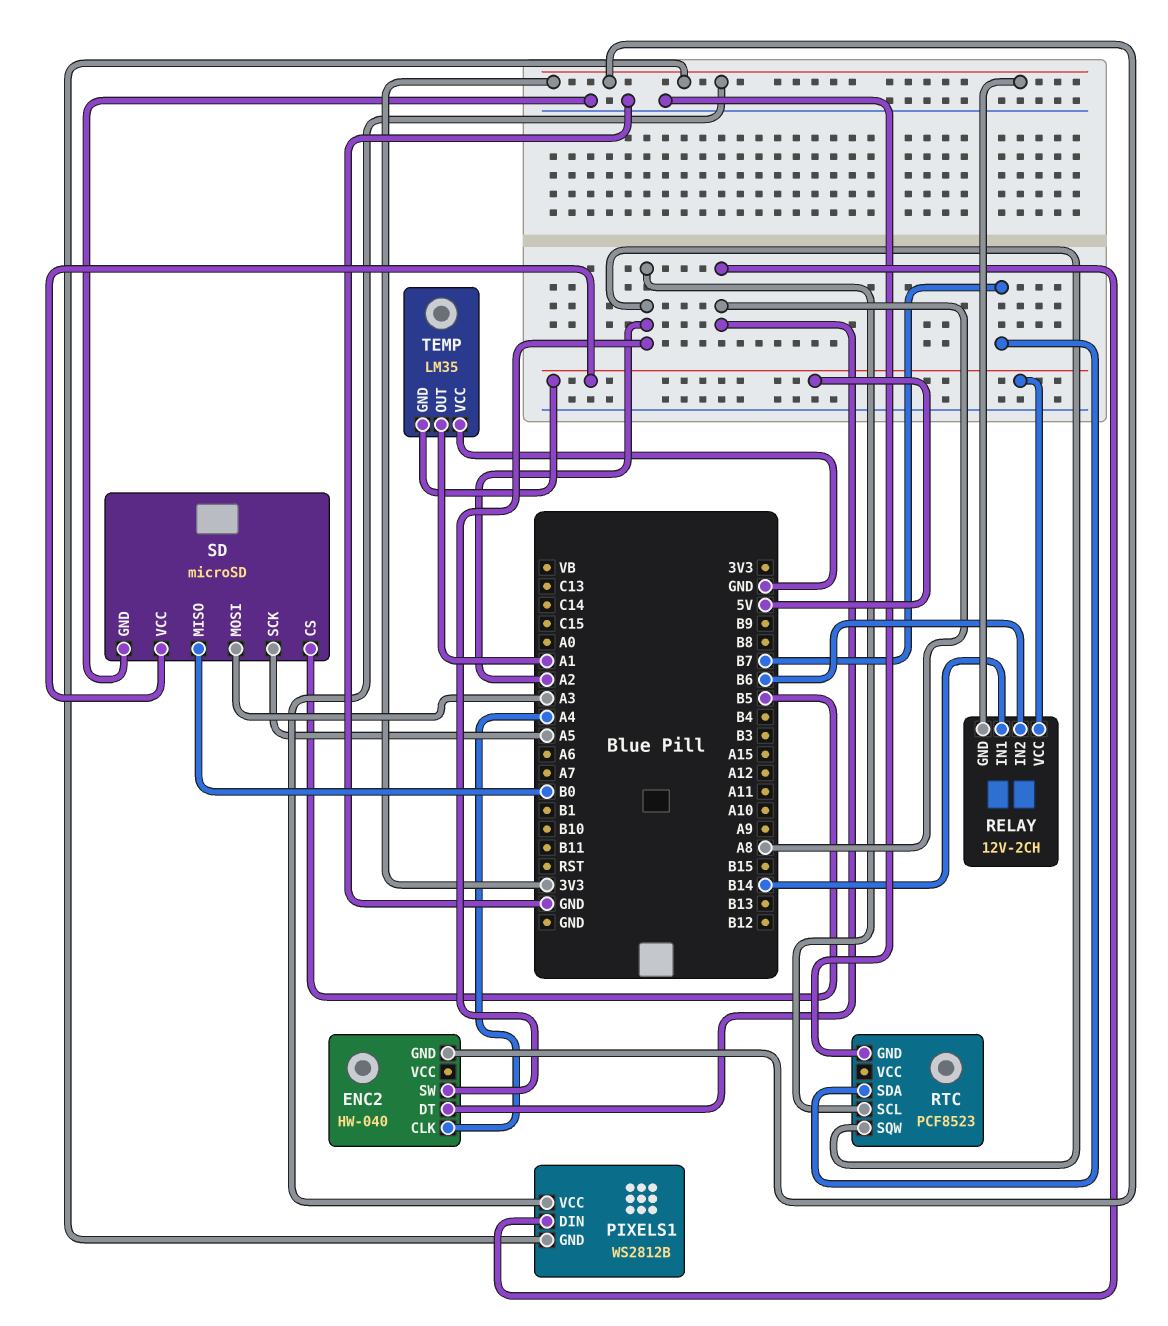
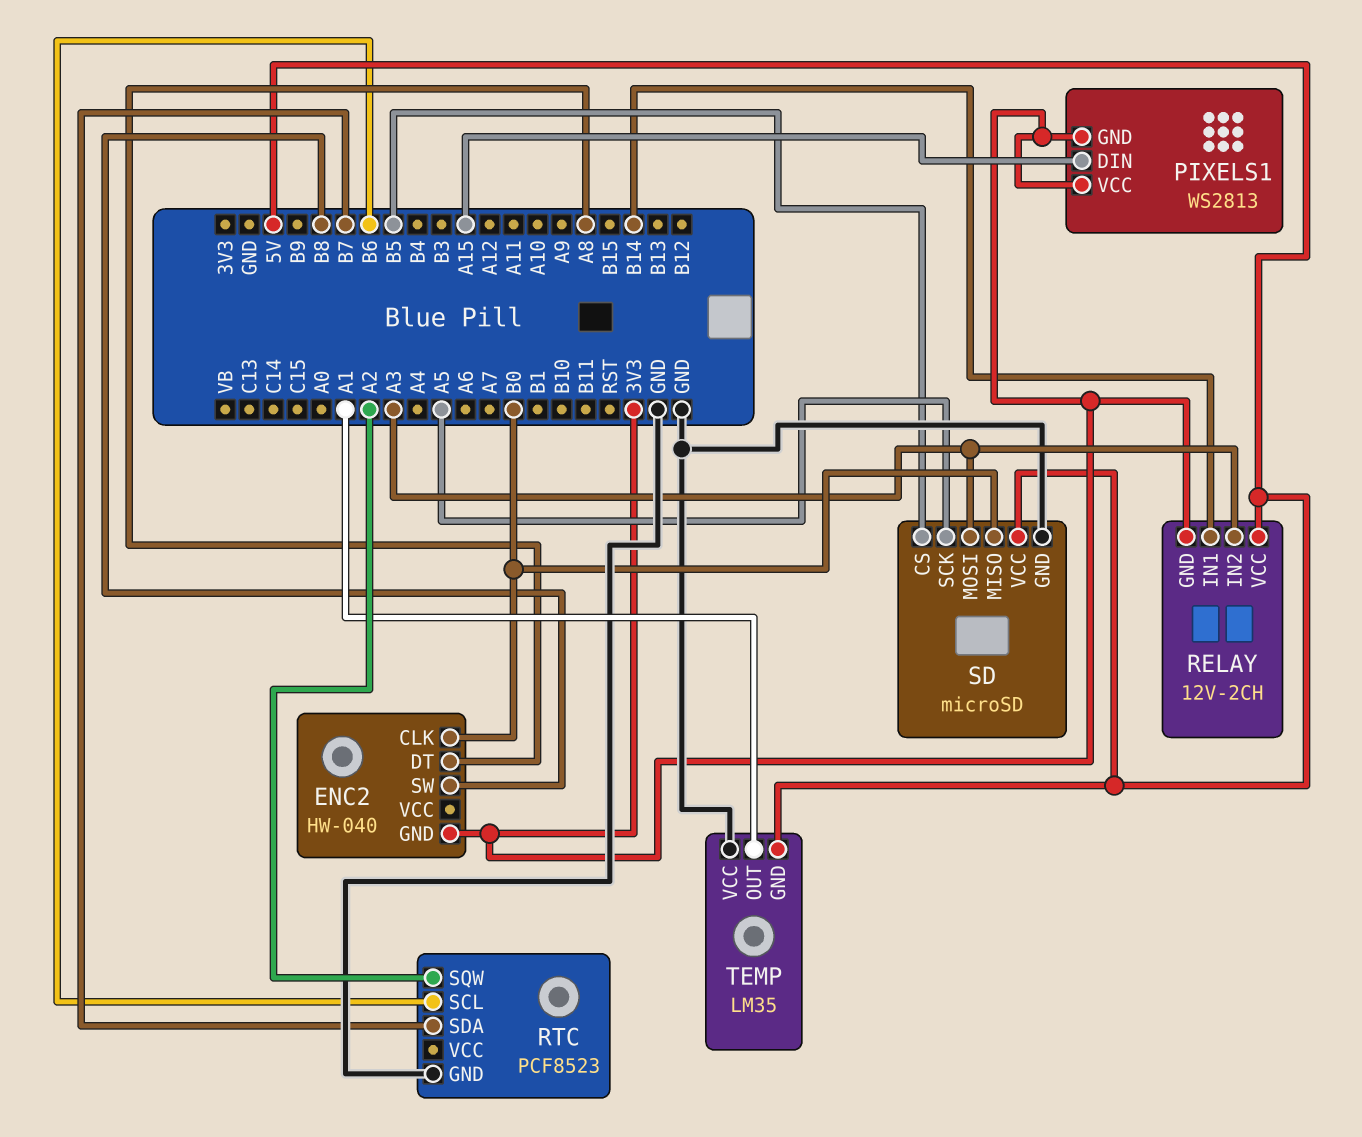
ENC2 pin CLK: A4 -> B0
ENC2 pin SW: A2 -> B8
PIXELS1: WS2812B -> WS2813
PIXELS1 pin DIN: A8 -> A15
RELAY pin IN2: B6 -> A3
RTC pin SCL: A2 -> B6

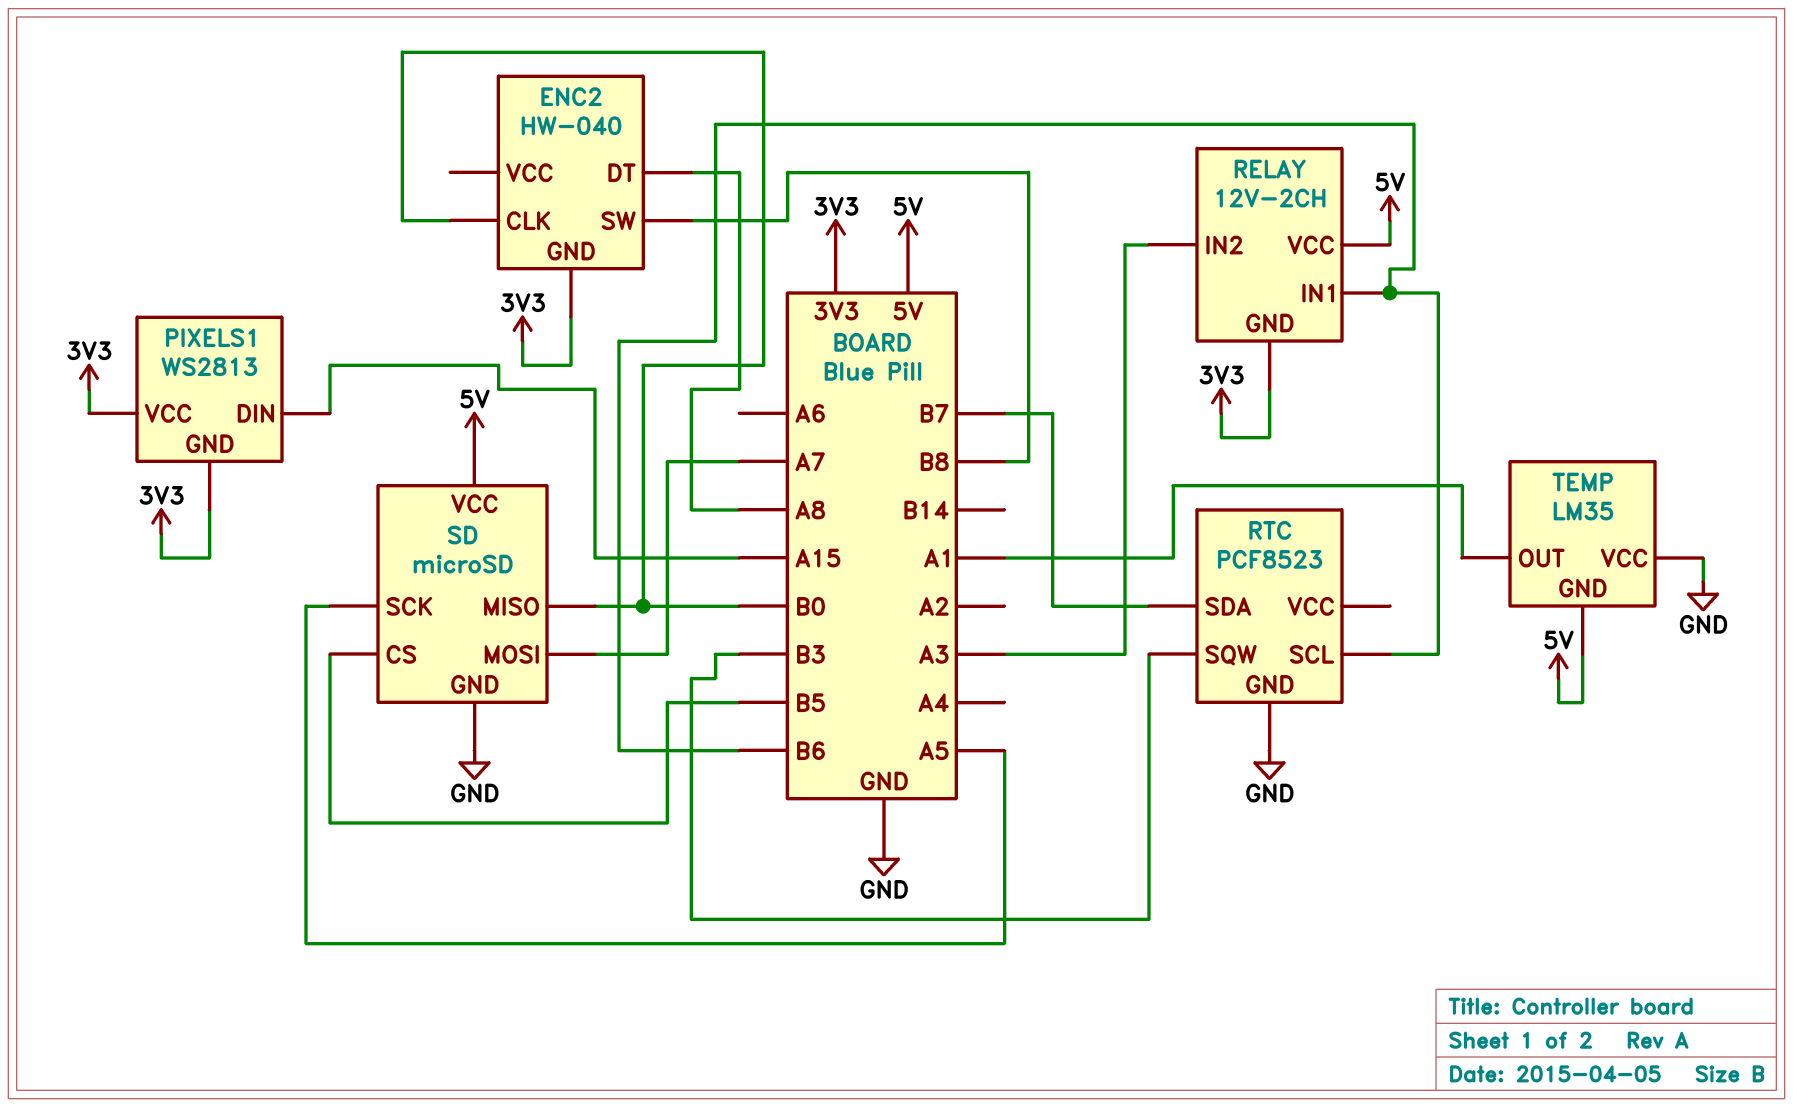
RELAY pin IN1: B14 -> B6
RTC pin SQW: A2 -> B3
SD pin MOSI: A3 -> A7

